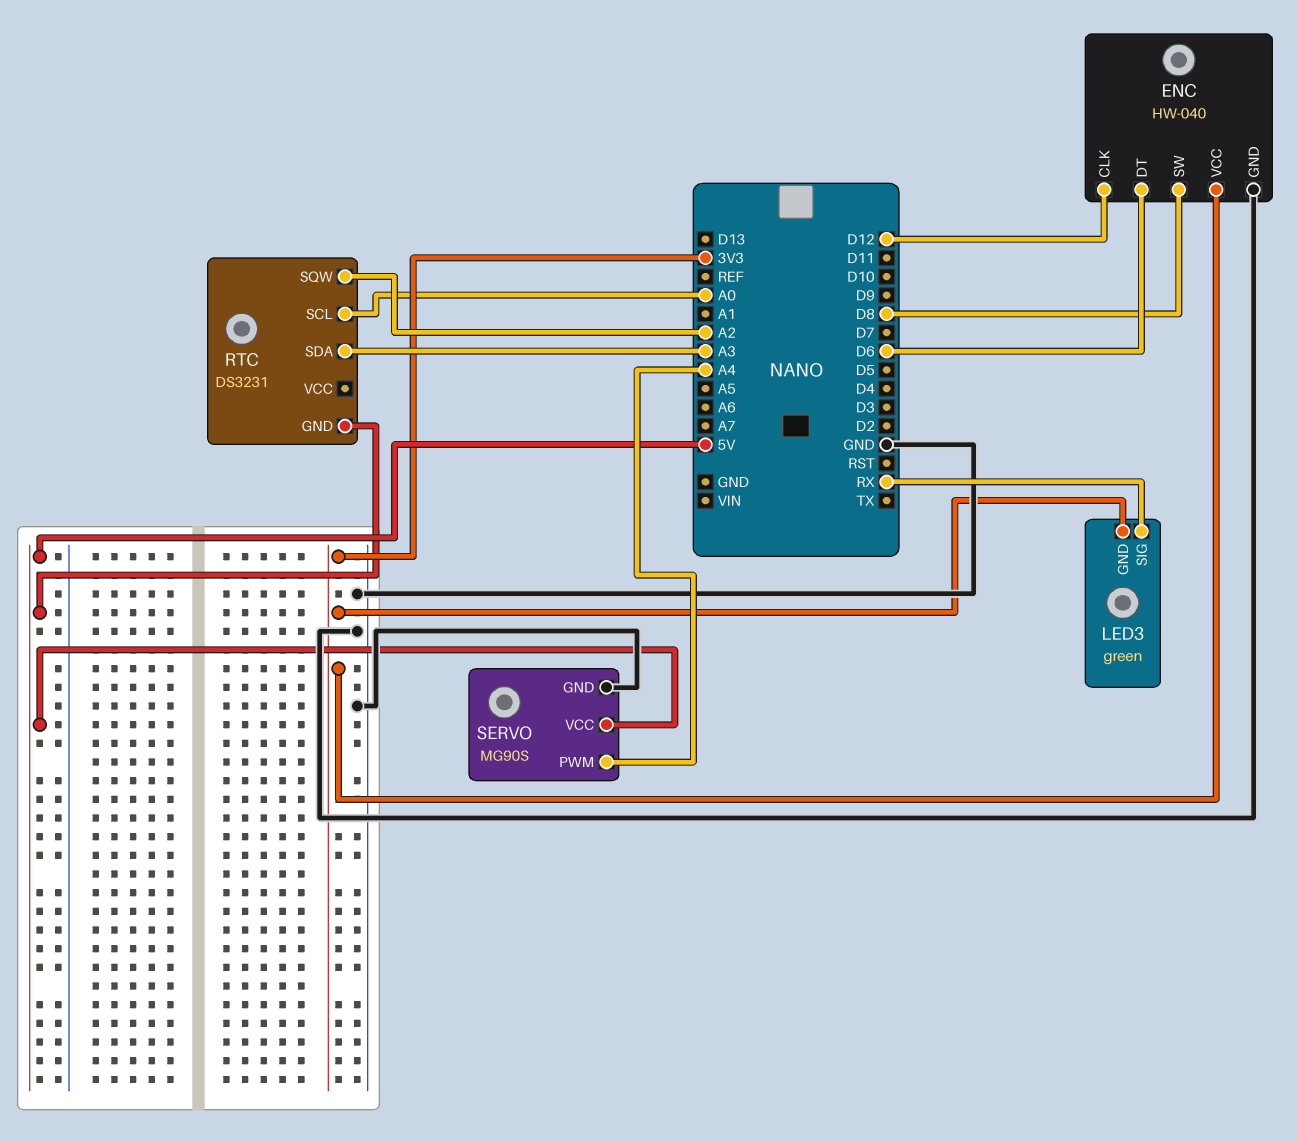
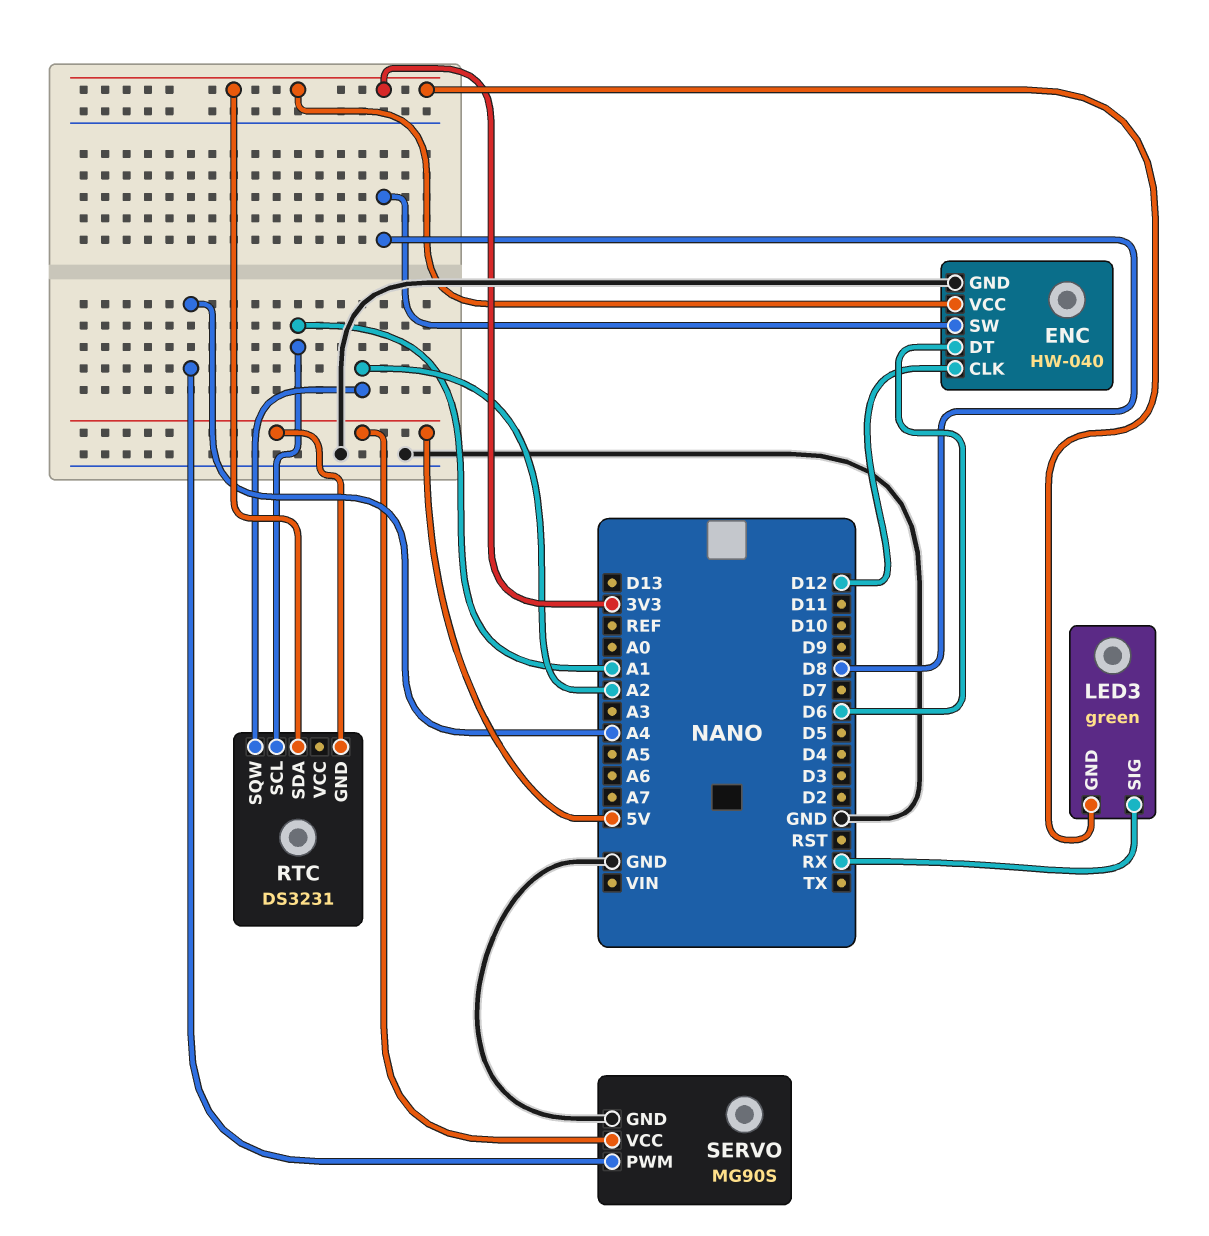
RTC pin SCL: A0 -> A1
RTC pin SDA: A3 -> 3V3

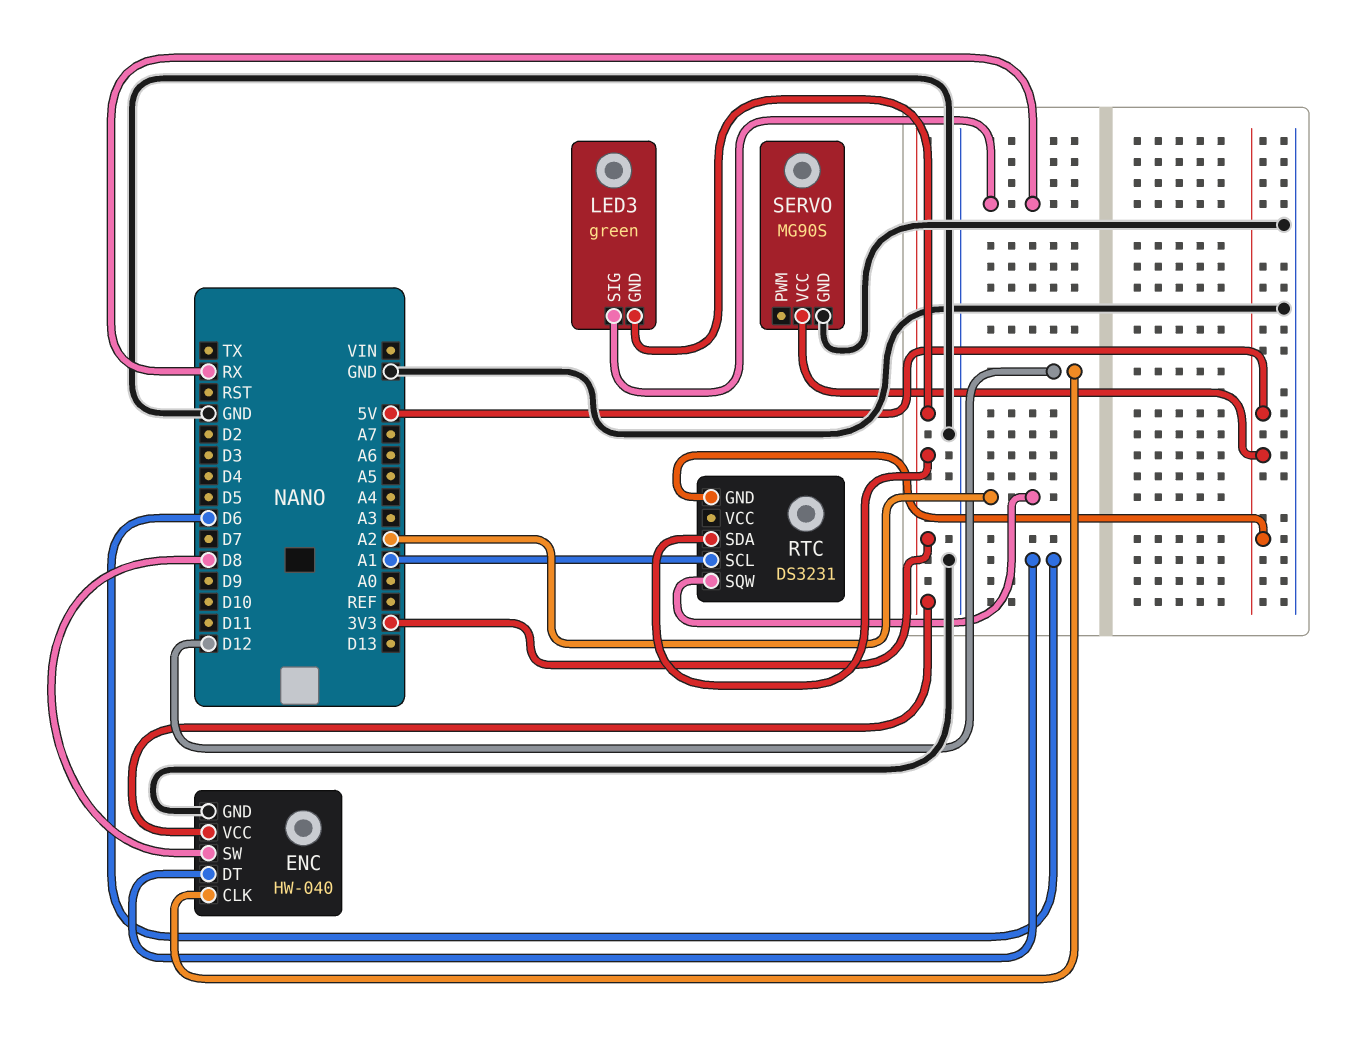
SERVO pin PWM: A4 -> none

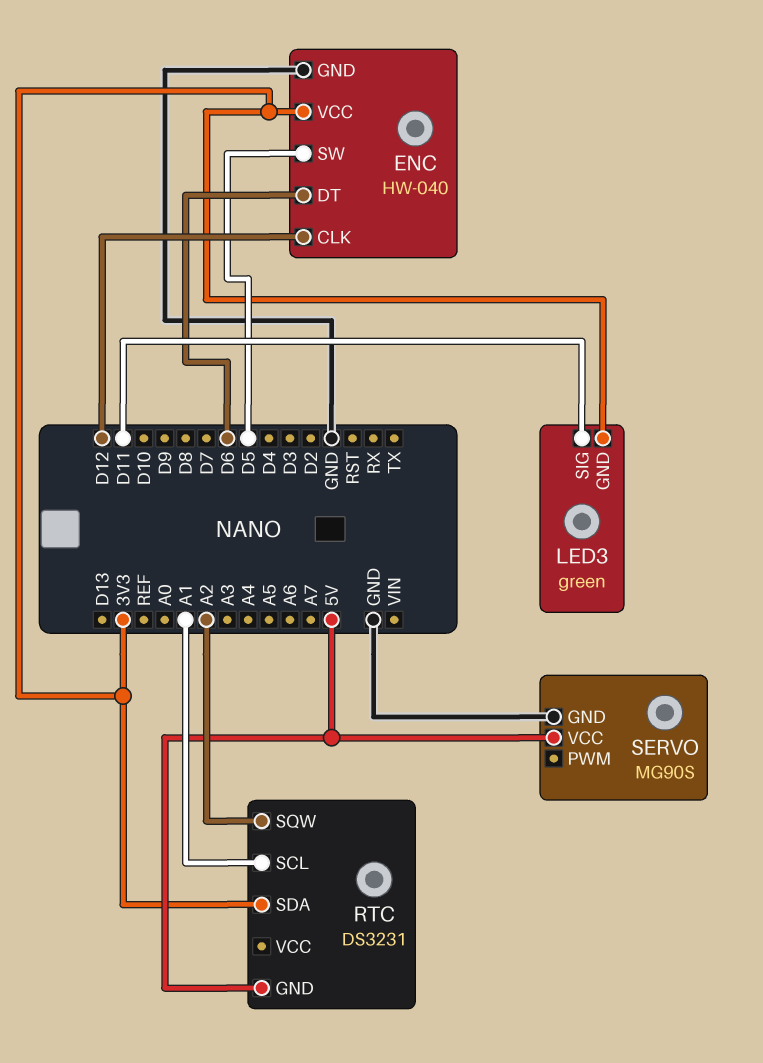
ENC pin SW: D8 -> D5
LED3 pin SIG: RX -> D11

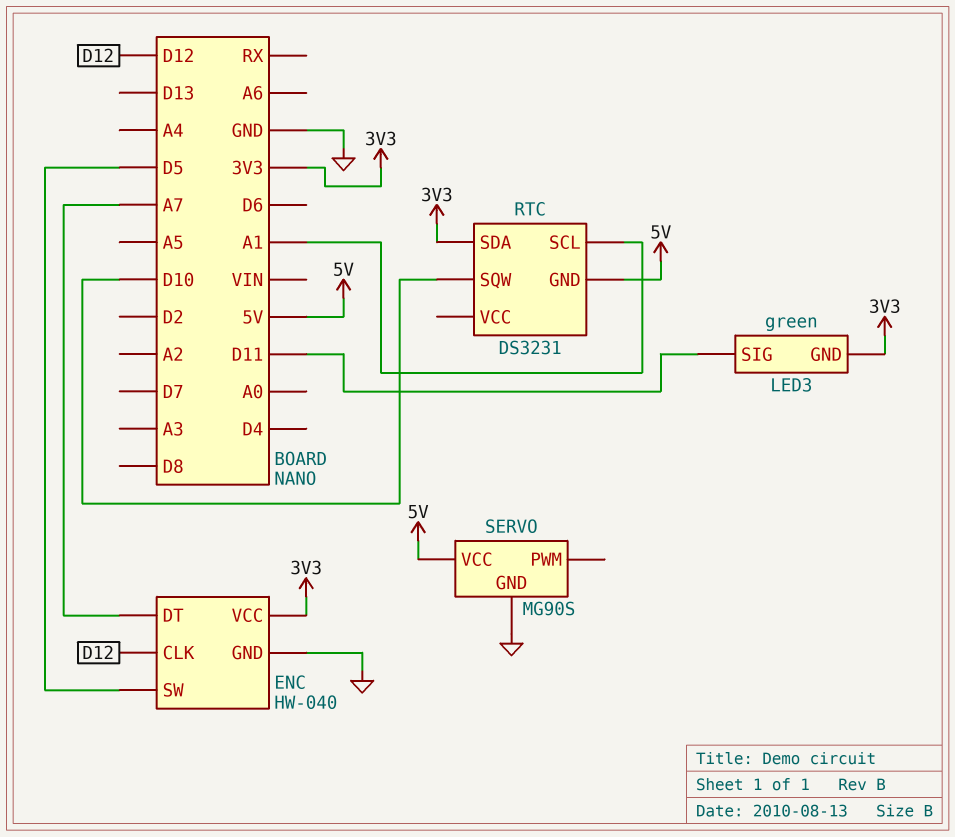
ENC pin DT: D6 -> A7
RTC pin SQW: A2 -> D10

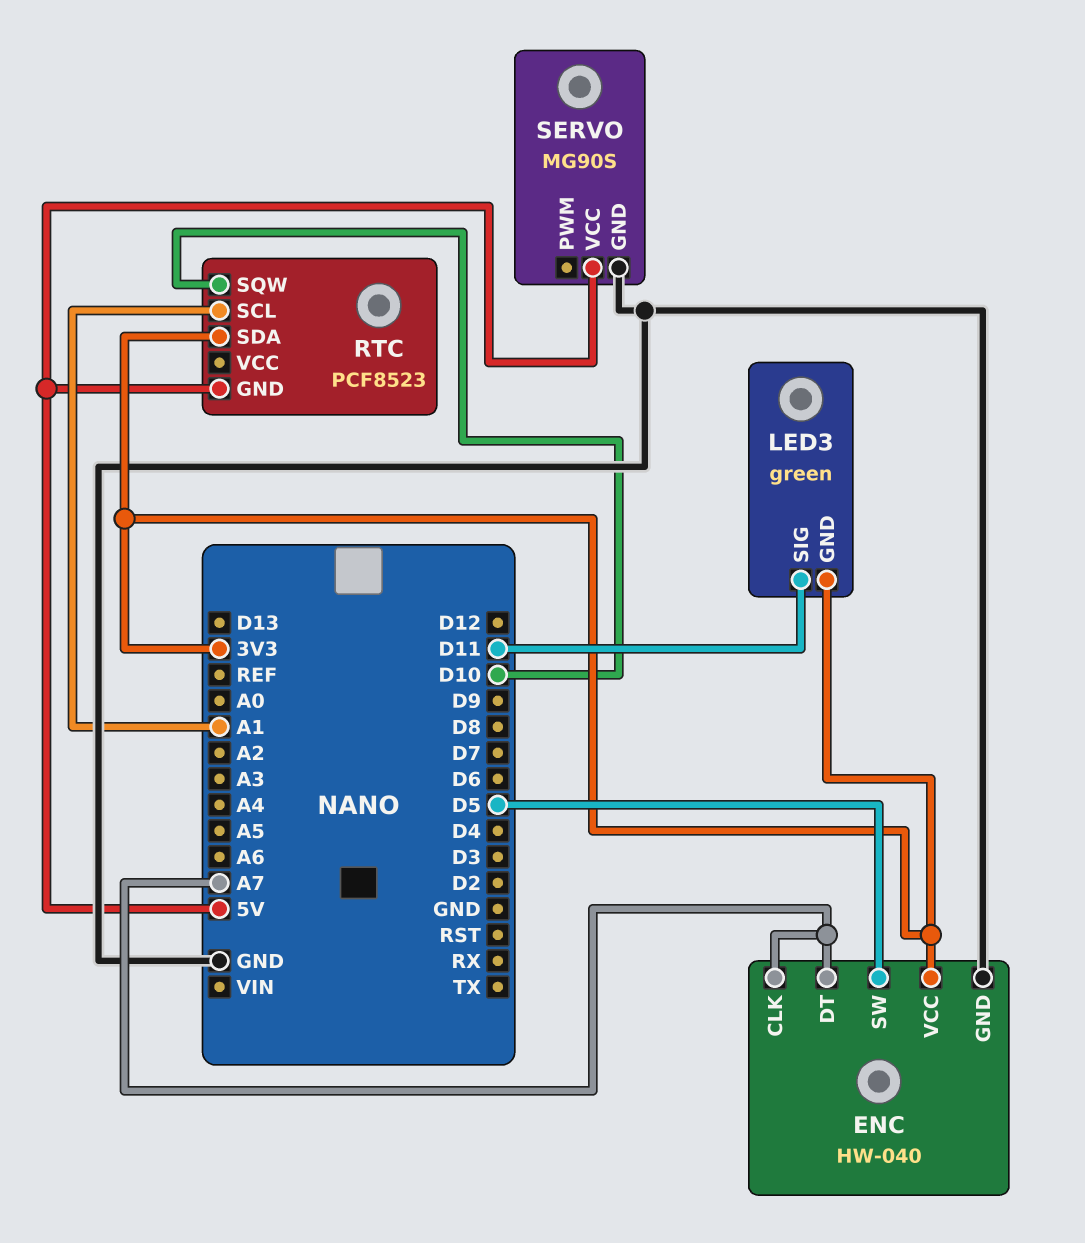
ENC pin CLK: D12 -> A7
RTC: DS3231 -> PCF8523

